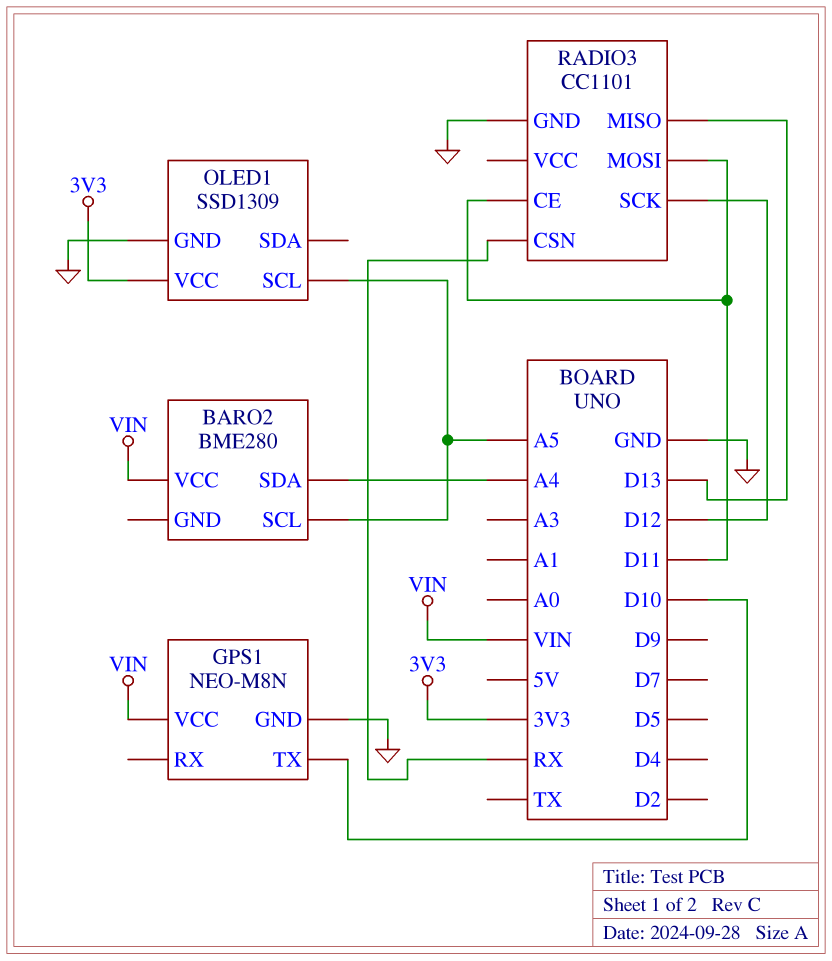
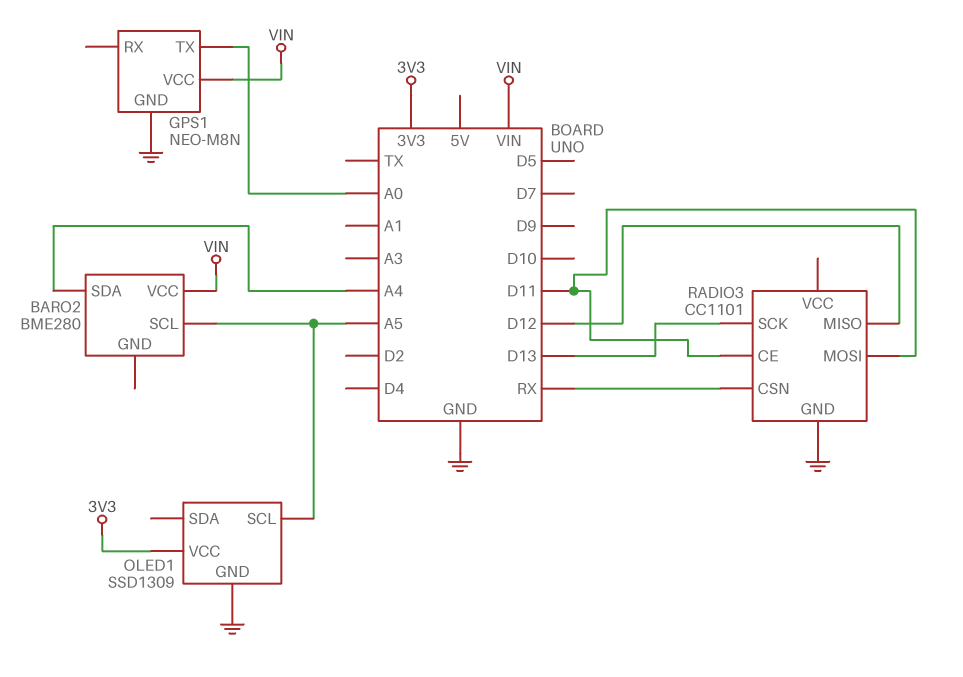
GPS1 pin TX: D10 -> A0
RADIO3 pin MISO: D13 -> D12
RADIO3 pin SCK: D12 -> D13

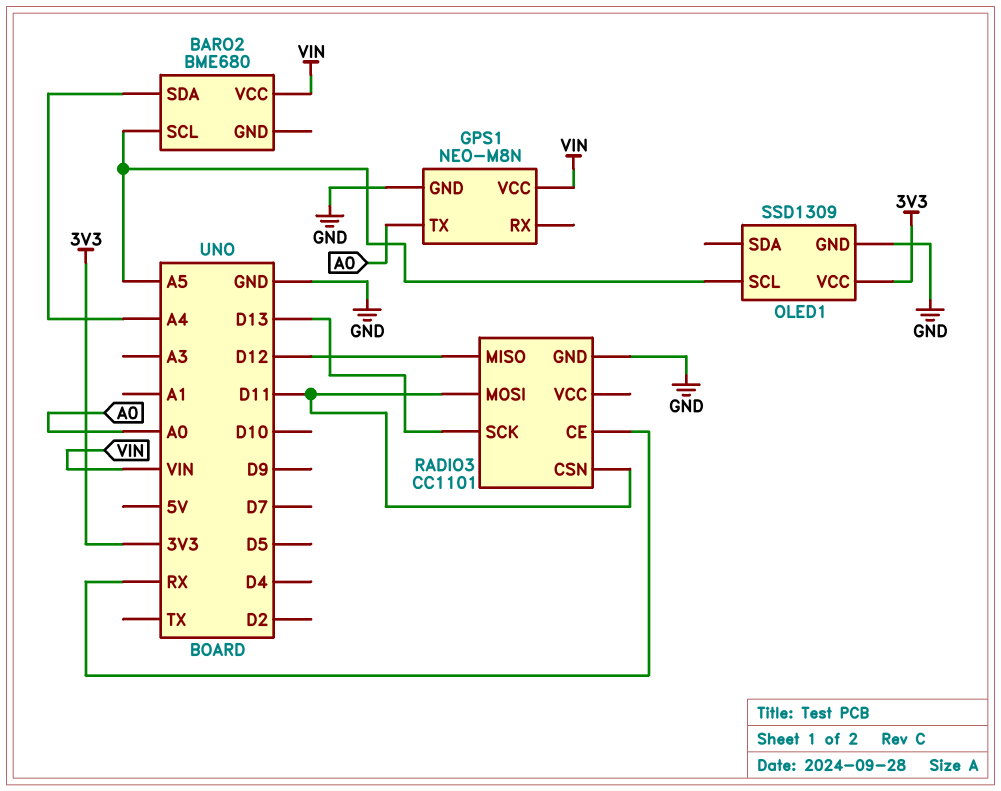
BARO2: BME280 -> BME680
RADIO3 pin CE: D11 -> RX
RADIO3 pin CSN: RX -> D11

